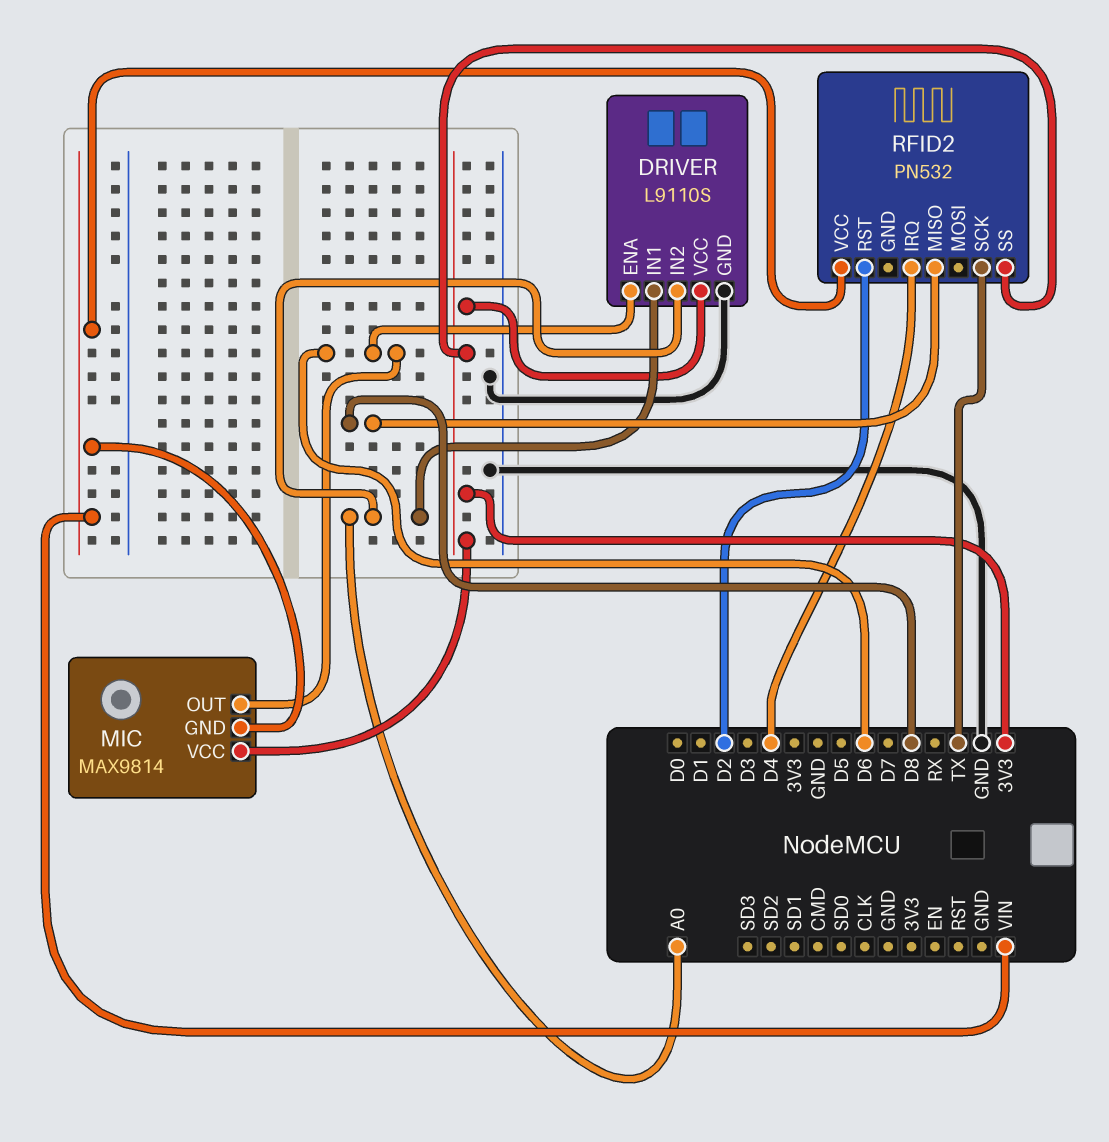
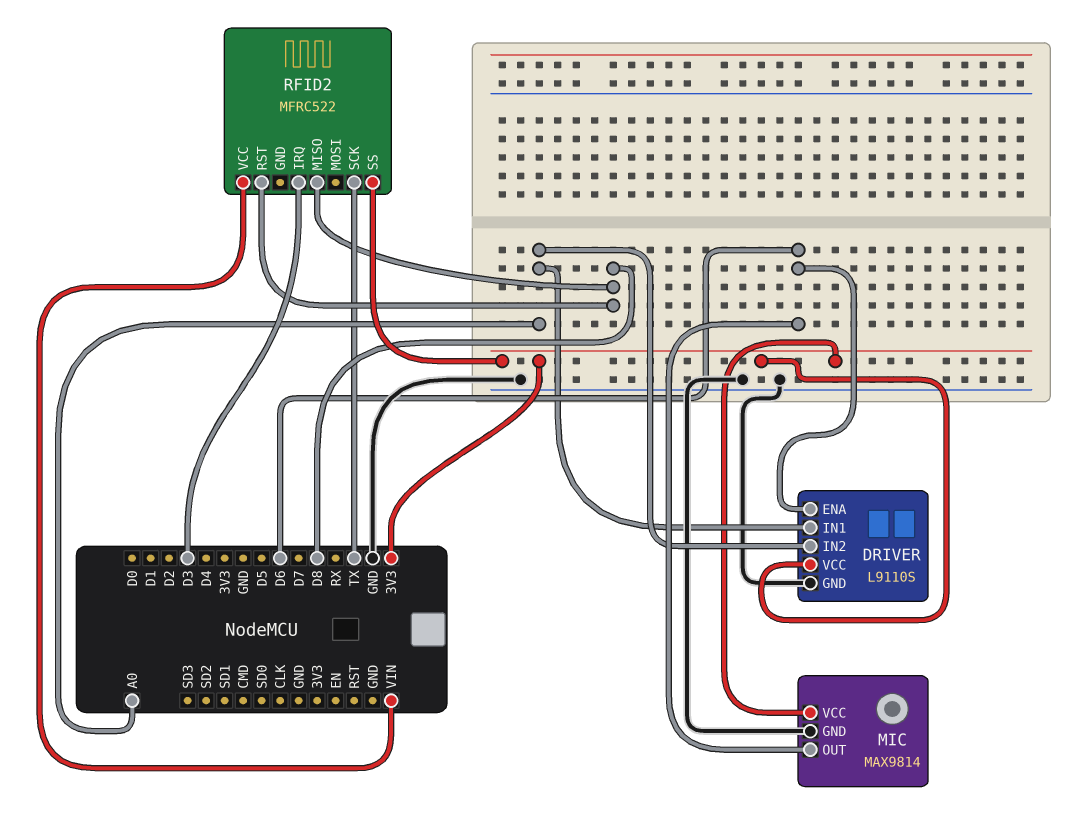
MIC pin GND: VIN -> GND
RFID2: PN532 -> MFRC522
RFID2 pin IRQ: D4 -> D3
RFID2 pin RST: D2 -> D8

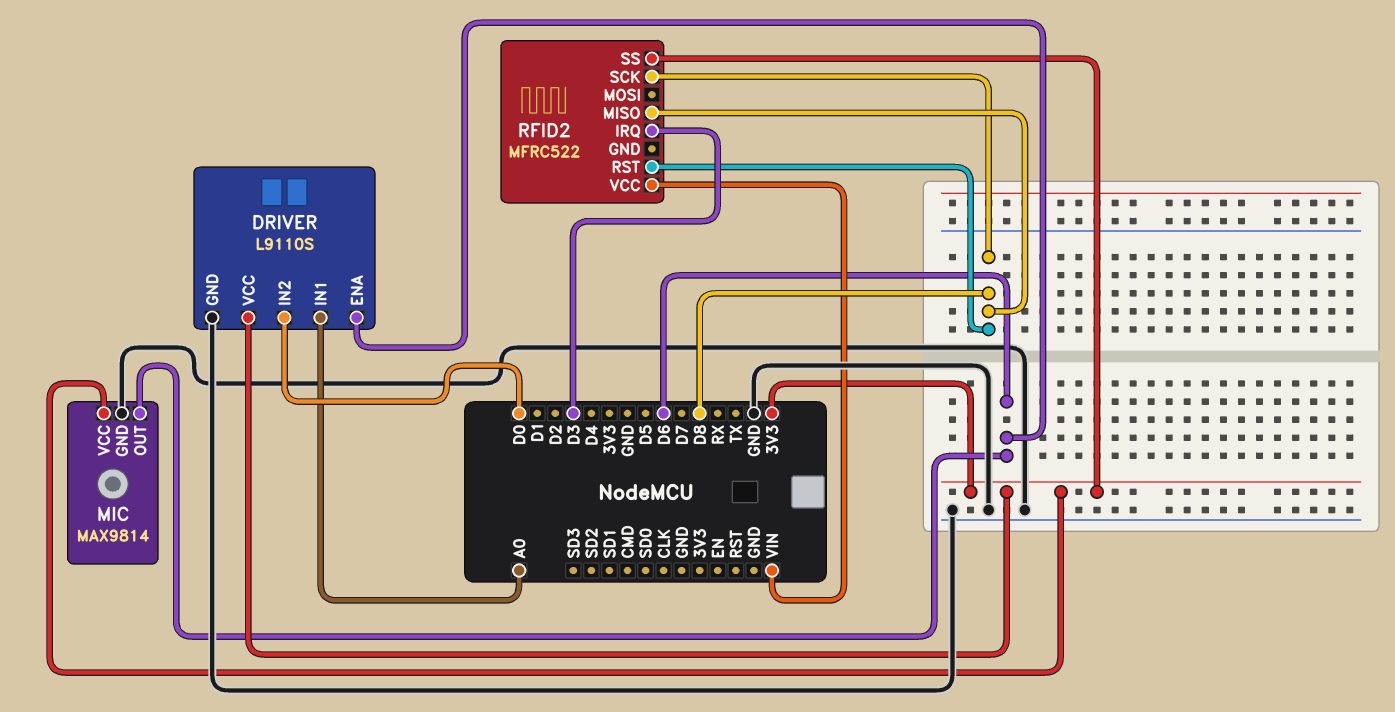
DRIVER pin IN2: A0 -> D0
RFID2 pin SCK: TX -> D8

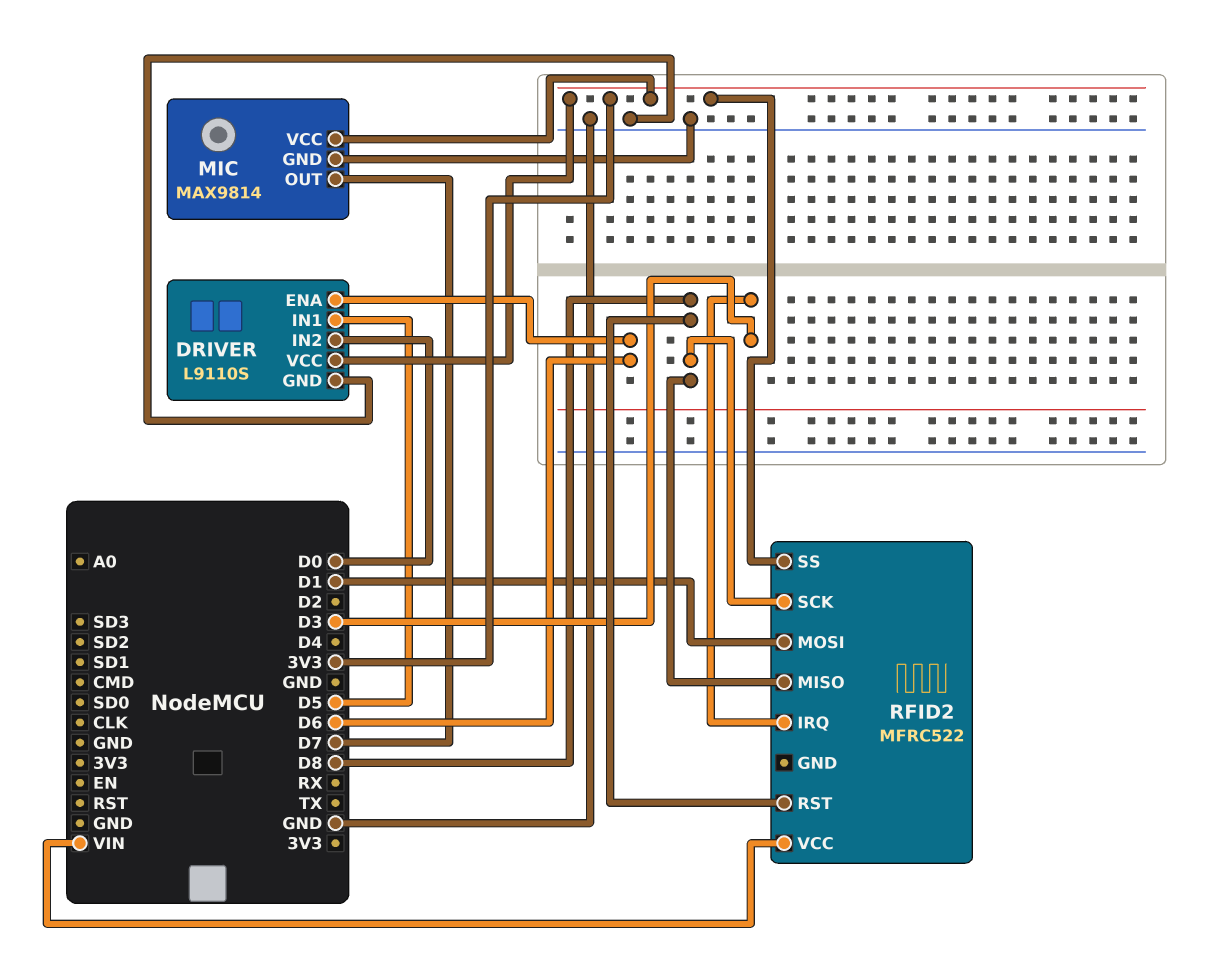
DRIVER pin IN1: A0 -> D5
MIC pin OUT: D6 -> D7
RFID2 pin MOSI: none -> D1

